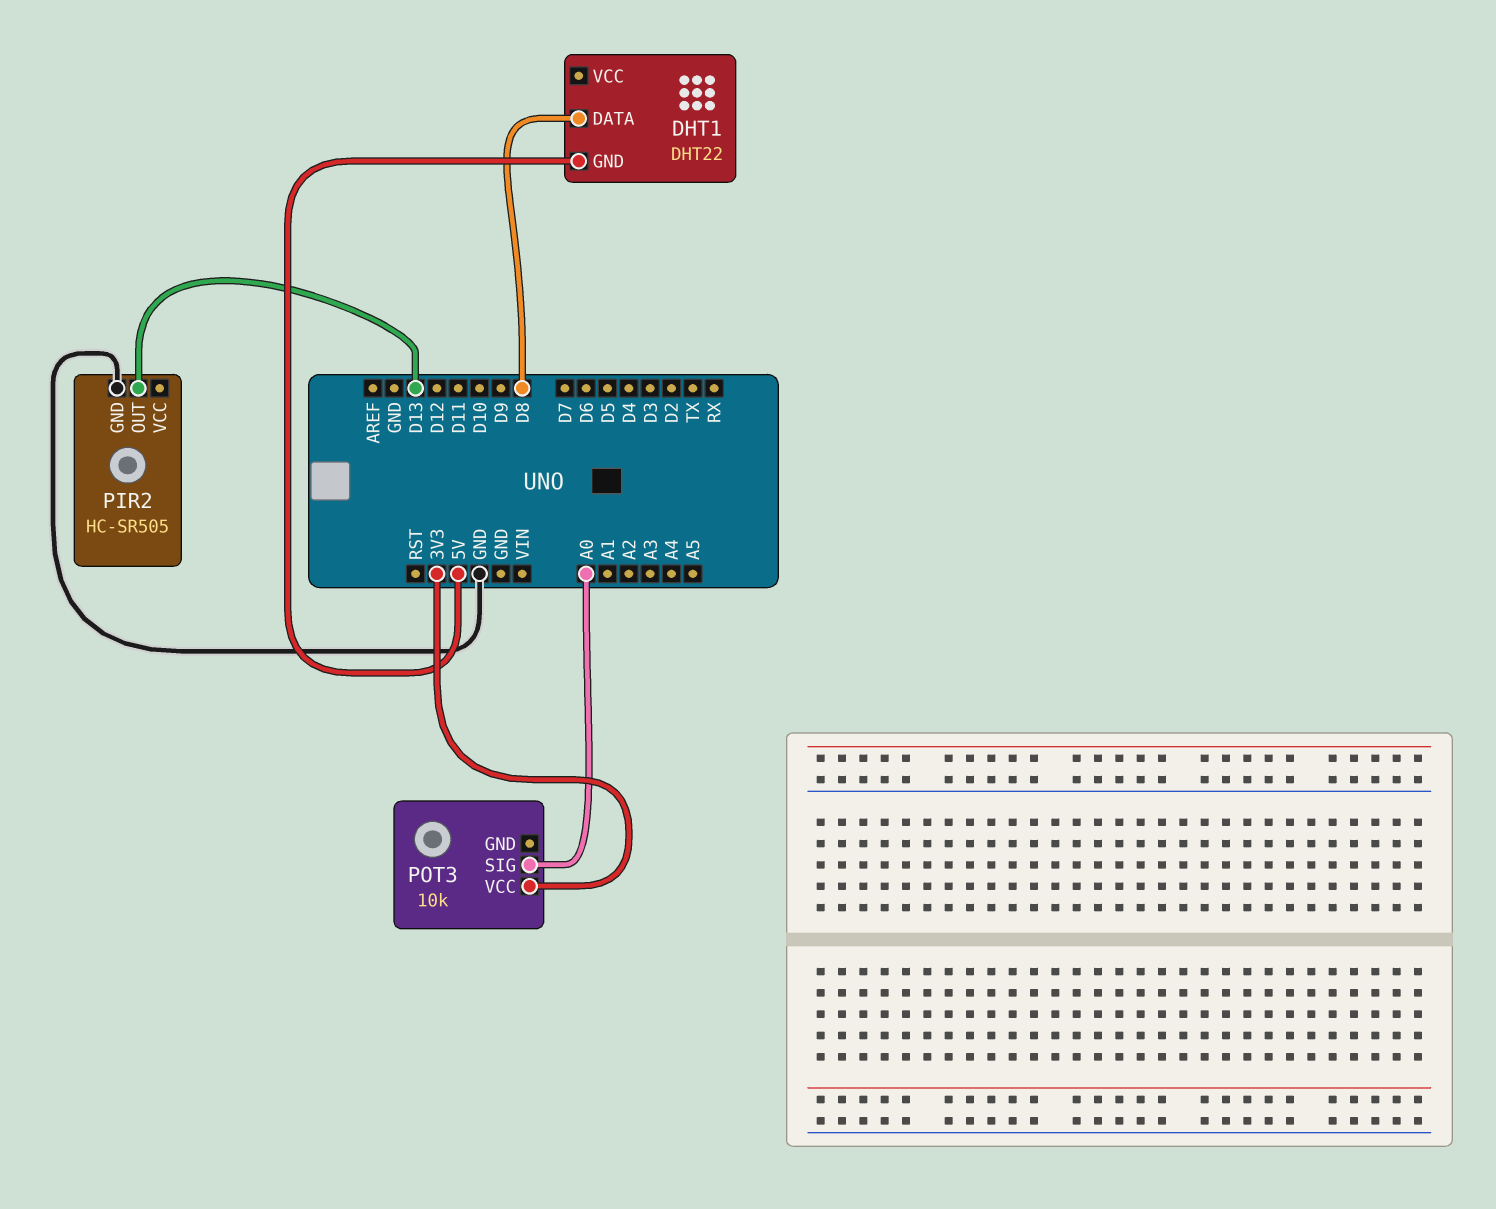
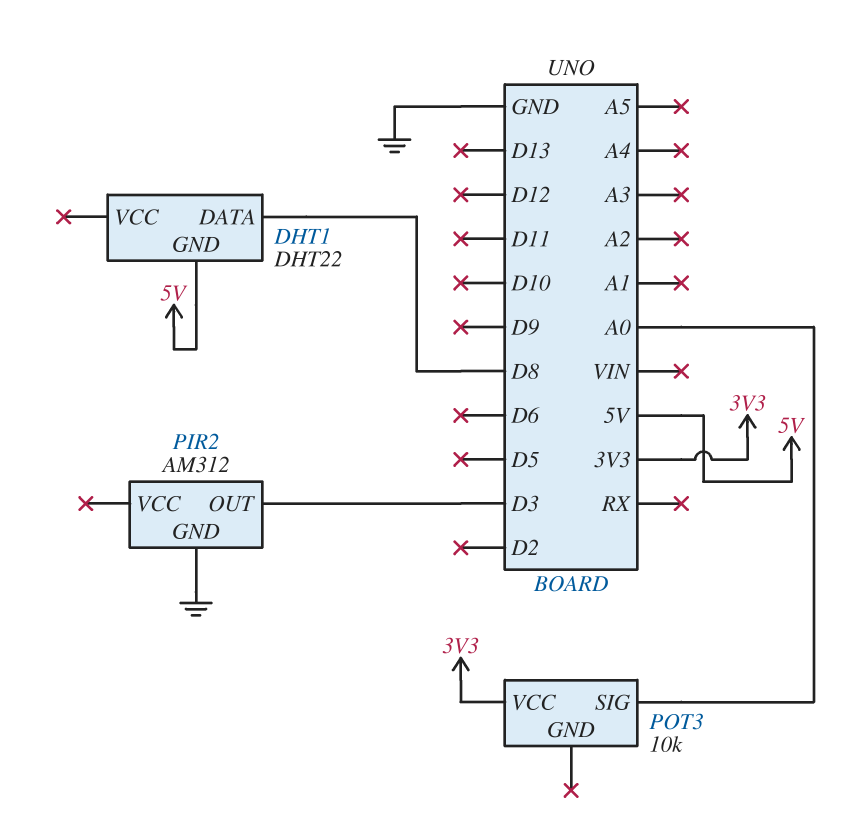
PIR2: HC-SR505 -> AM312
PIR2 pin OUT: D13 -> D3

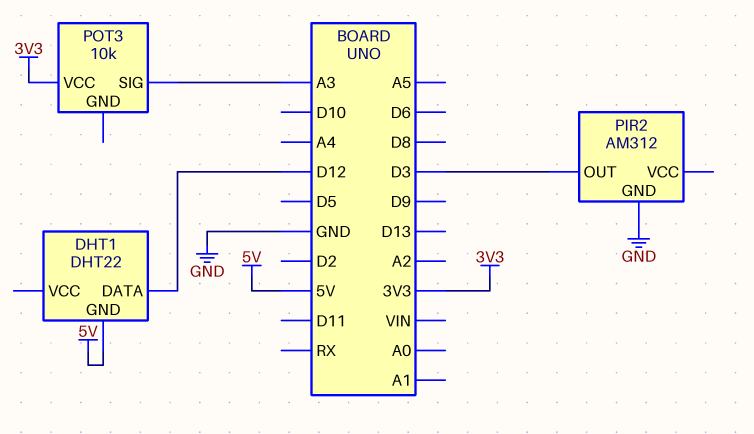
DHT1 pin DATA: D8 -> D12
POT3 pin SIG: A0 -> A3

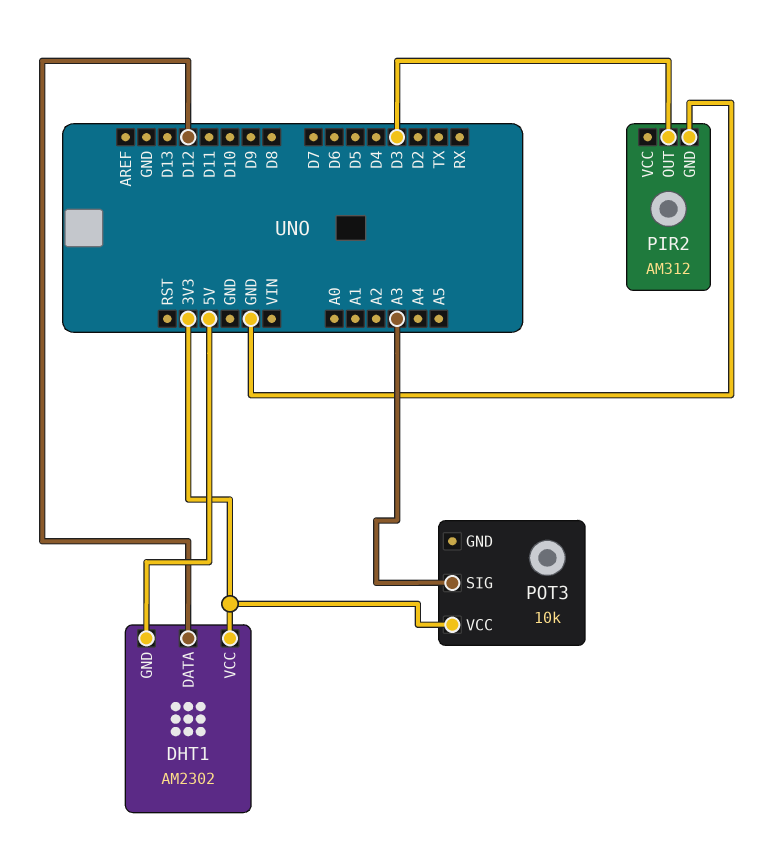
DHT1: DHT22 -> AM2302
DHT1 pin VCC: none -> 3V3

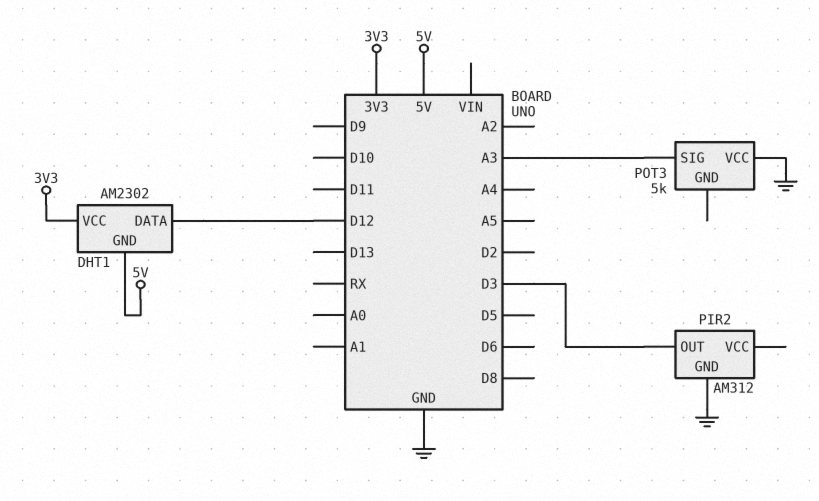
POT3: 10k -> 5k
POT3 pin VCC: 3V3 -> GND

